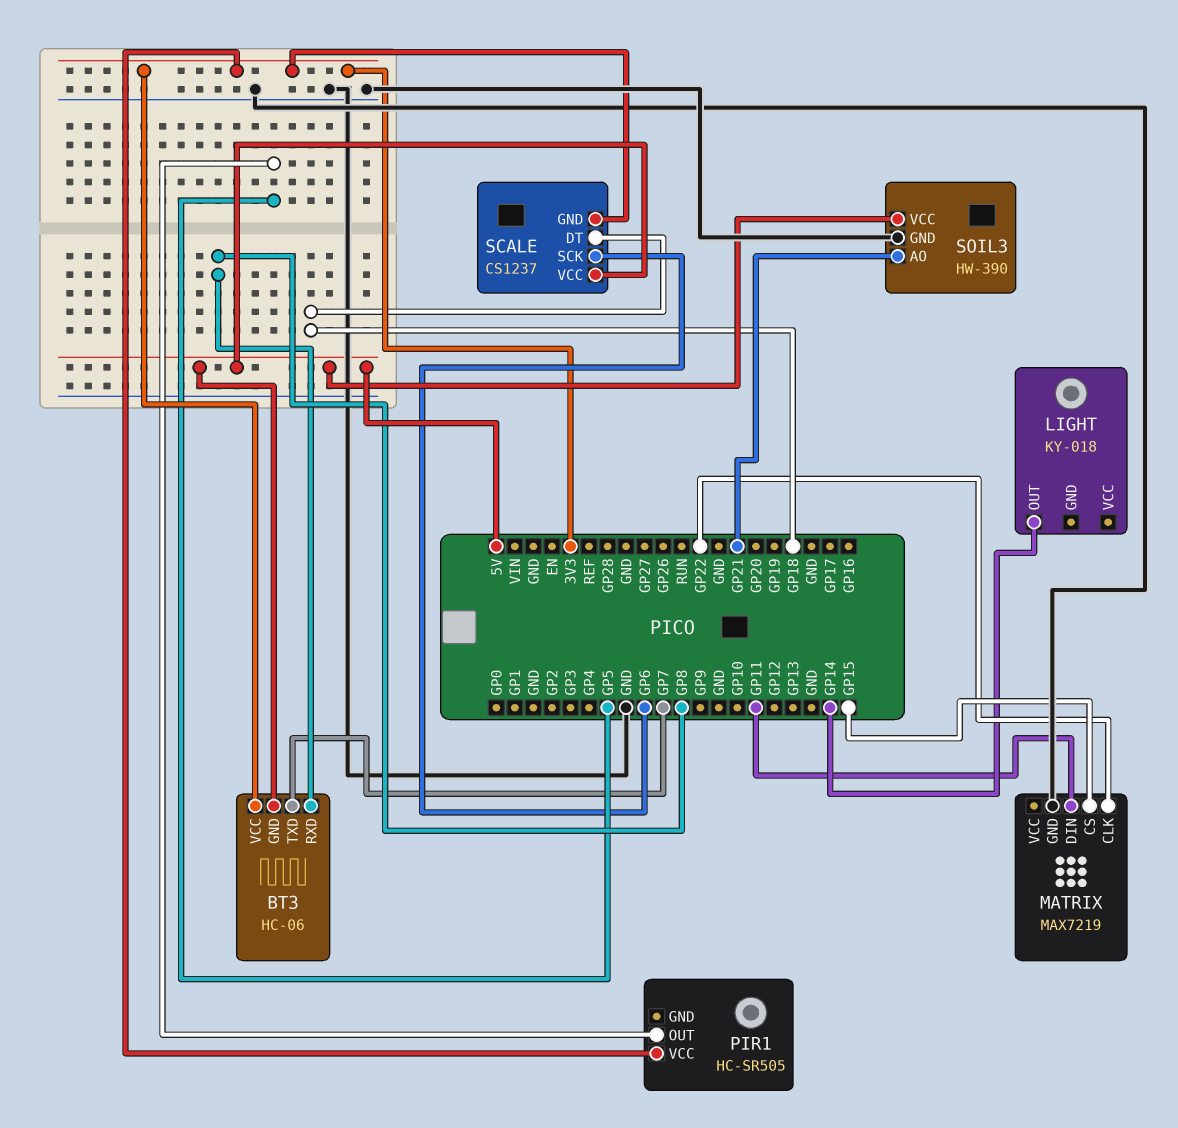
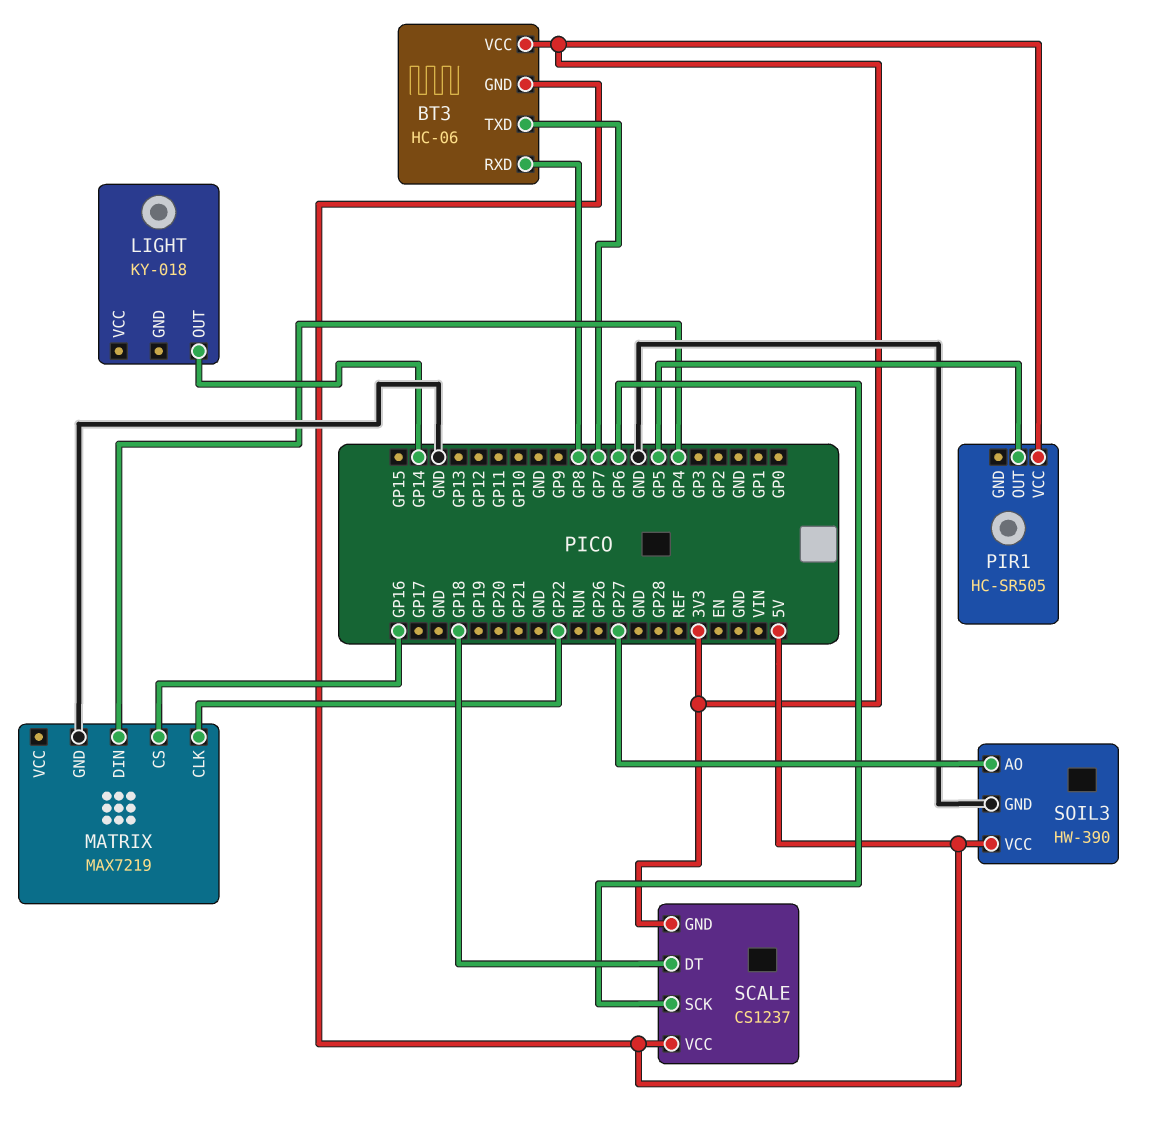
MATRIX pin CS: GP15 -> GP16
MATRIX pin DIN: GP11 -> GP4
SOIL3 pin AO: GP21 -> GP27

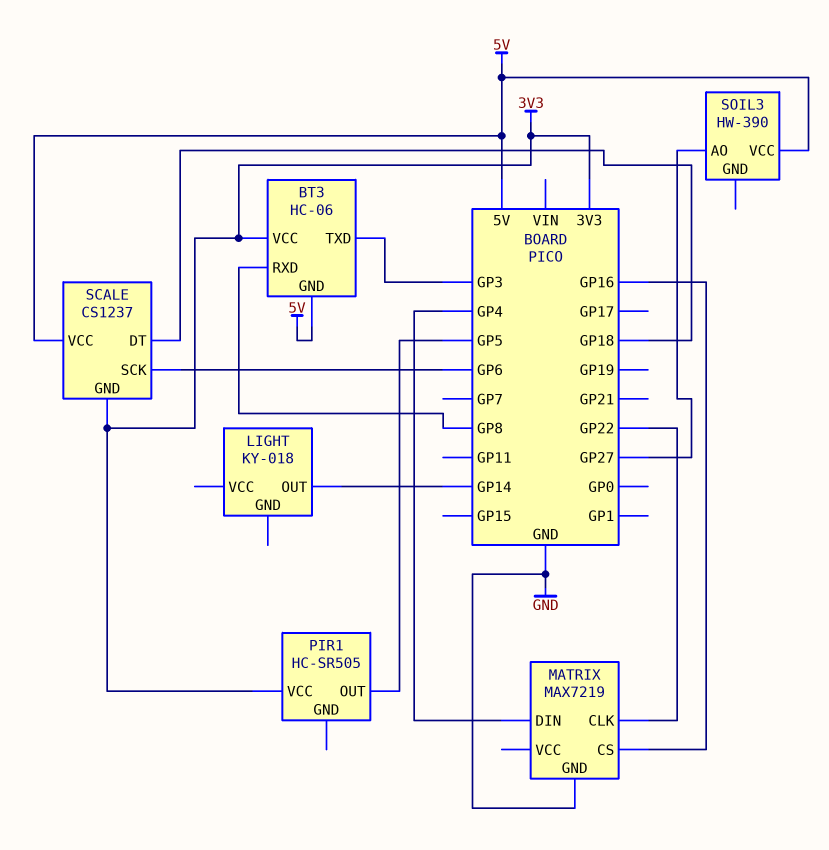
BT3 pin TXD: GP7 -> GP3
SOIL3 pin GND: GND -> none

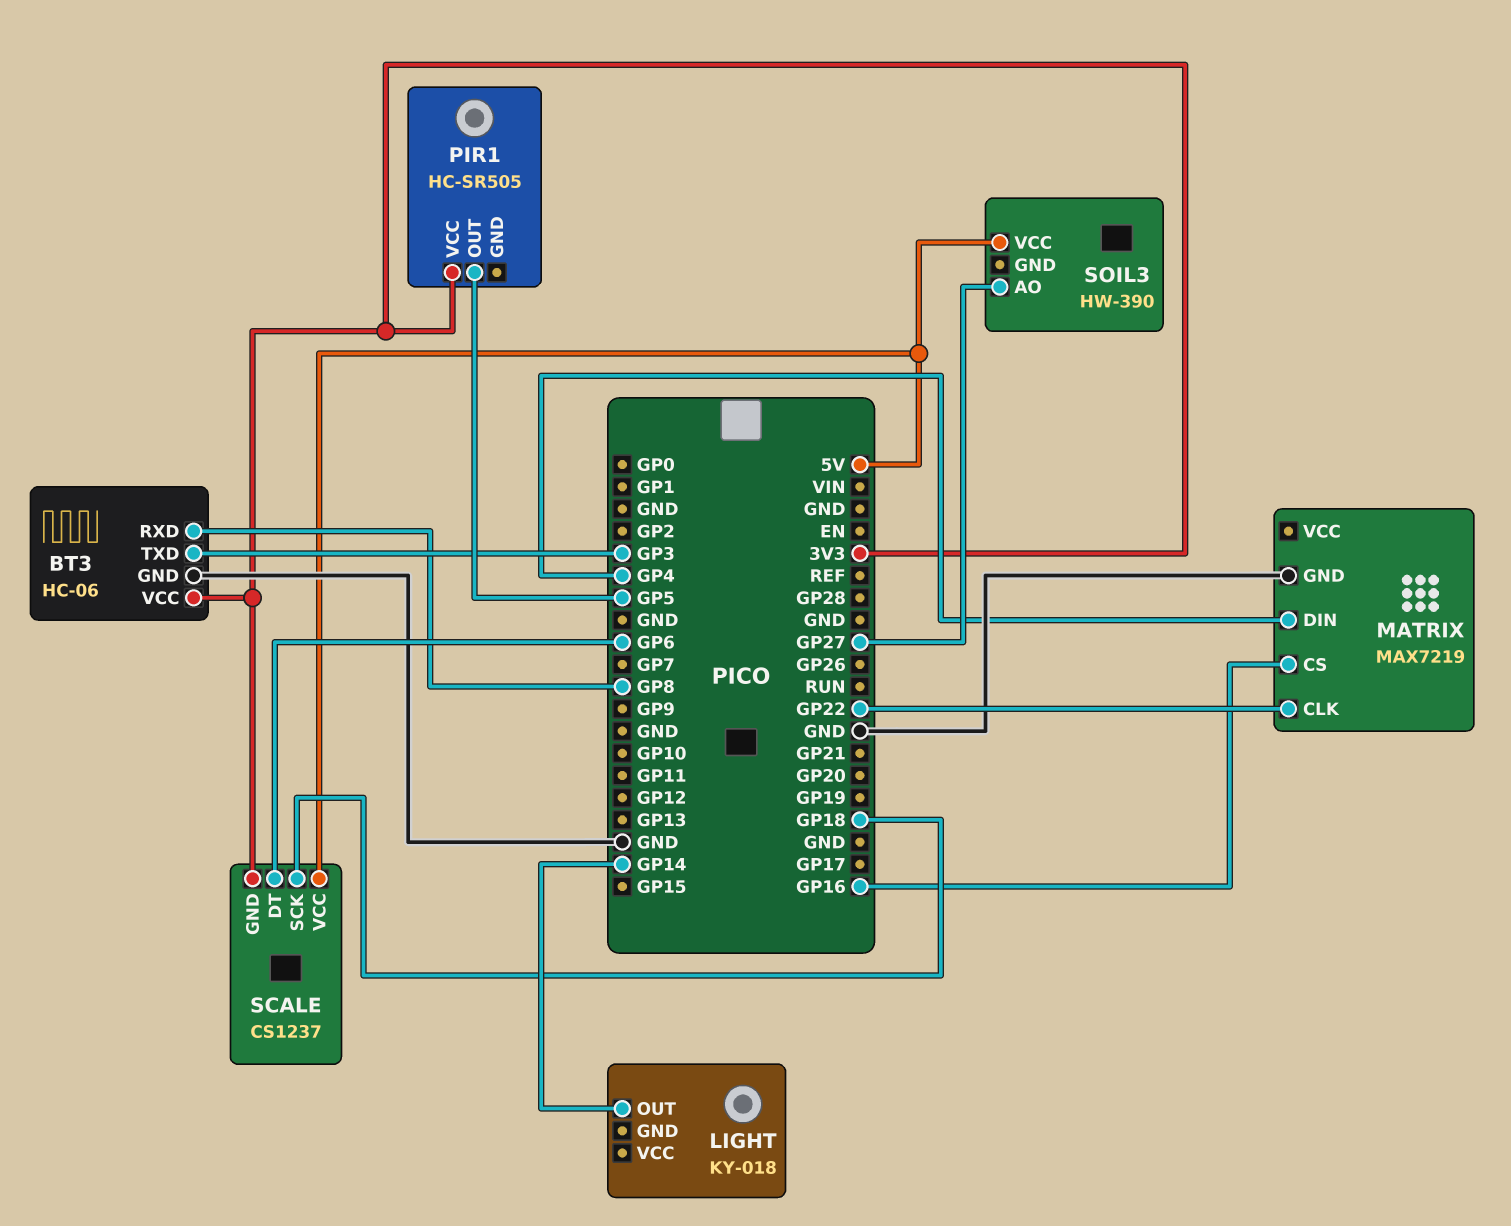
BT3 pin GND: 5V -> GND
SCALE pin DT: GP18 -> GP6
SCALE pin SCK: GP6 -> GP18

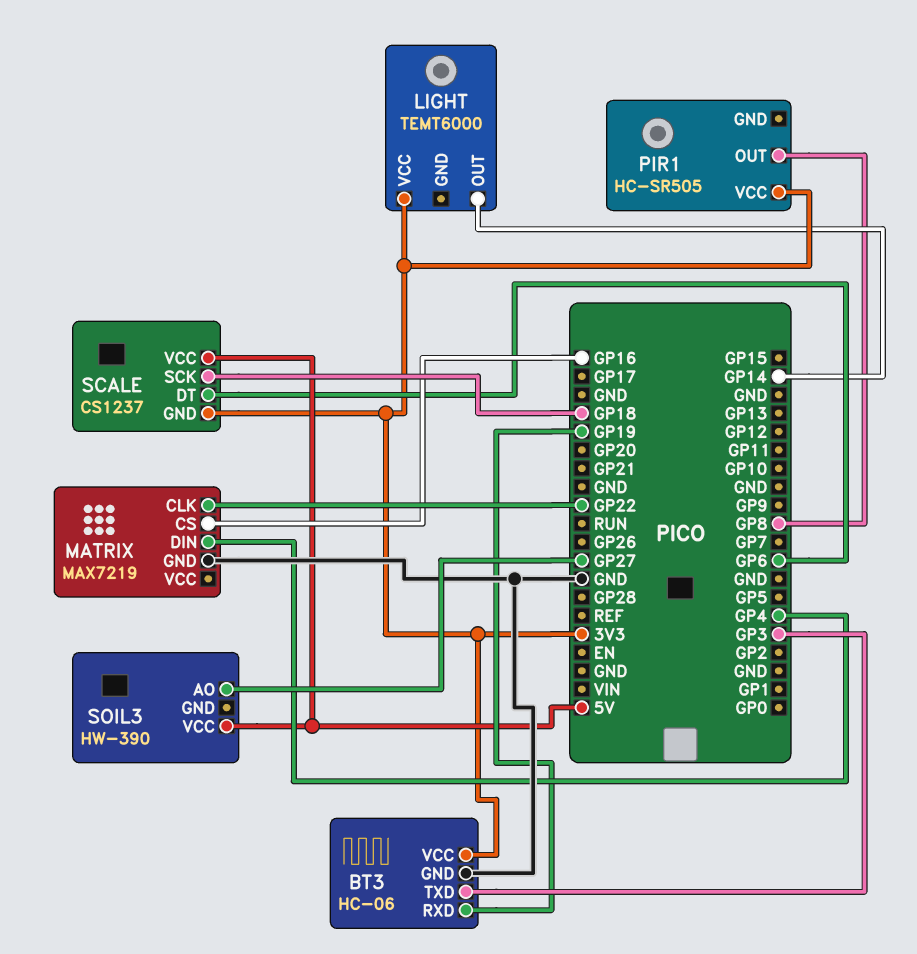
BT3 pin RXD: GP8 -> GP19
LIGHT: KY-018 -> TEMT6000
LIGHT pin VCC: none -> 3V3
PIR1 pin OUT: GP5 -> GP8

